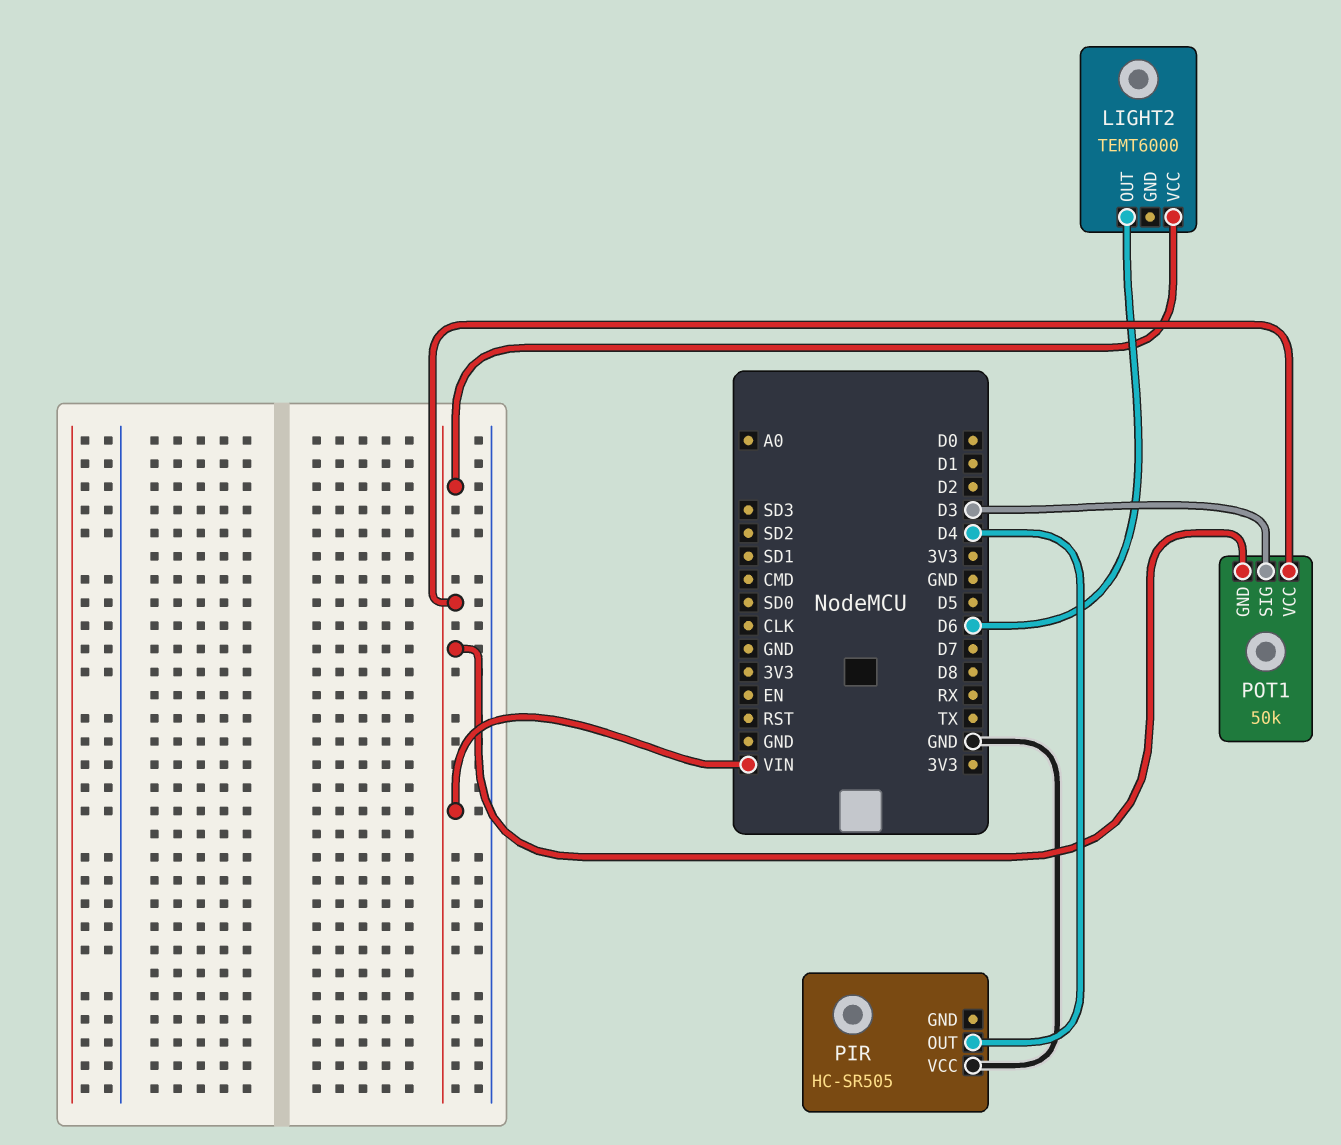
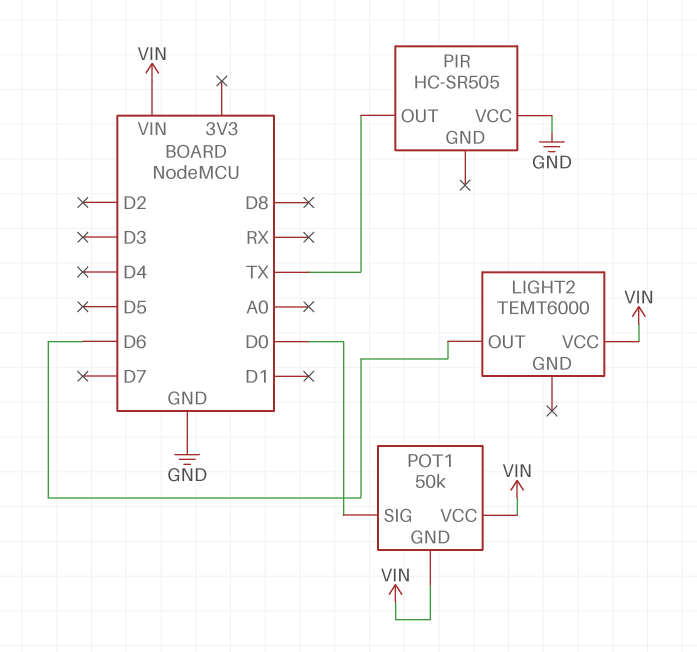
PIR pin OUT: D4 -> TX
POT1 pin SIG: D3 -> D0

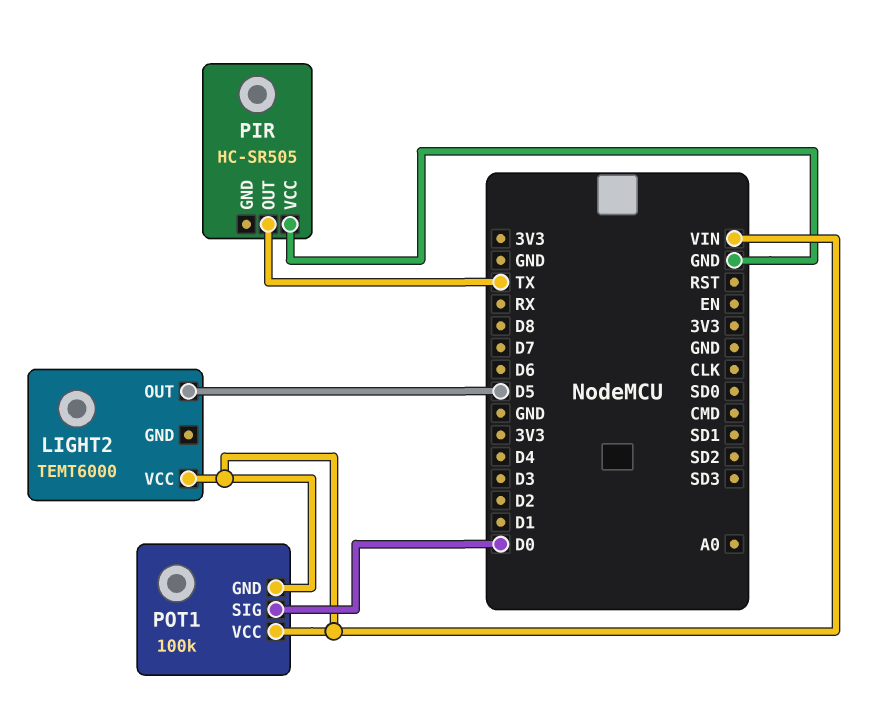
LIGHT2 pin OUT: D6 -> D5
POT1: 50k -> 100k

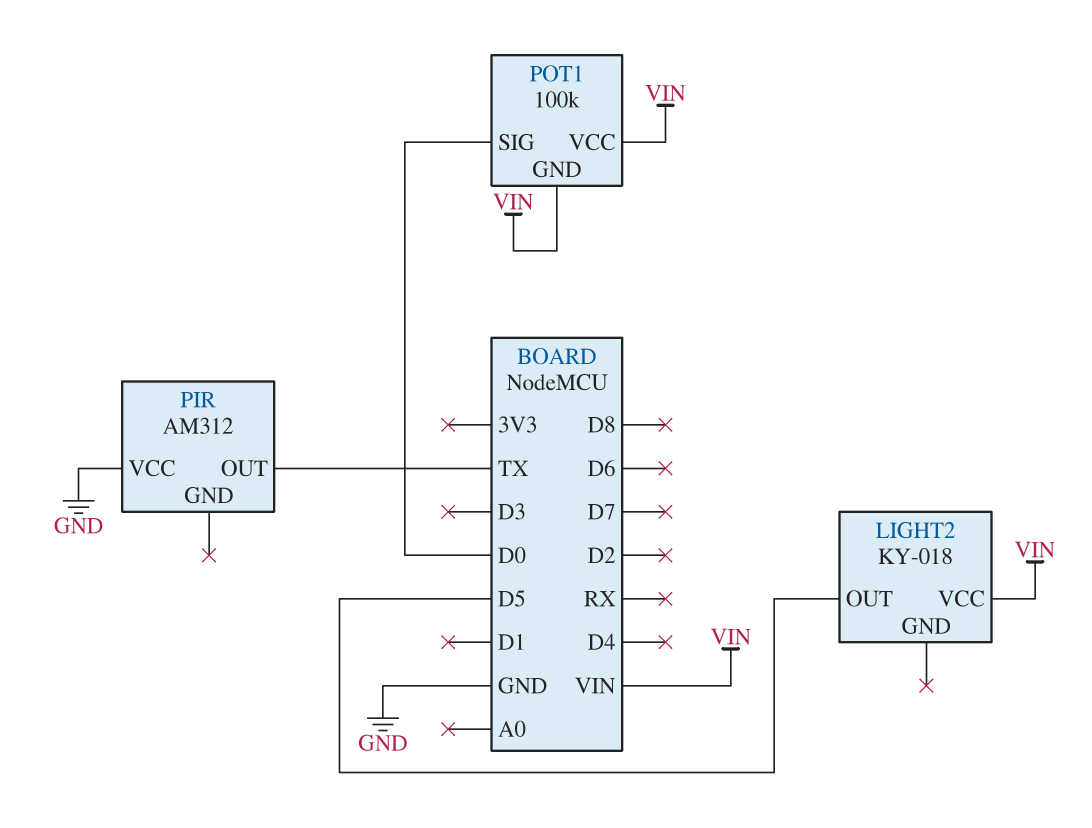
LIGHT2: TEMT6000 -> KY-018
PIR: HC-SR505 -> AM312

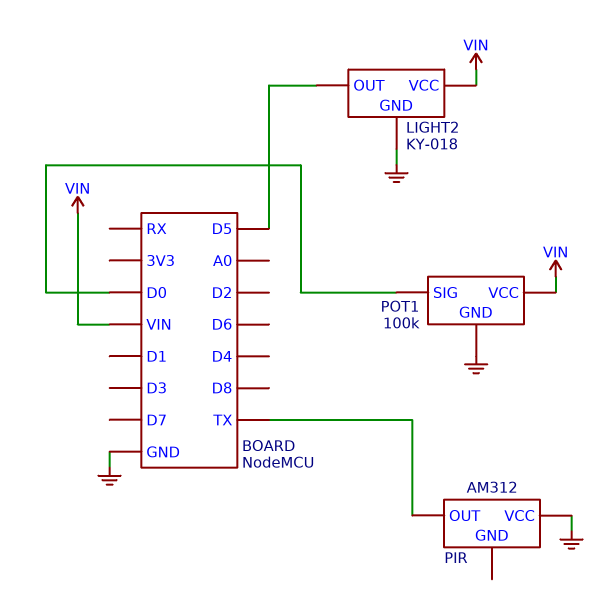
LIGHT2 pin GND: none -> GND
POT1 pin GND: VIN -> GND

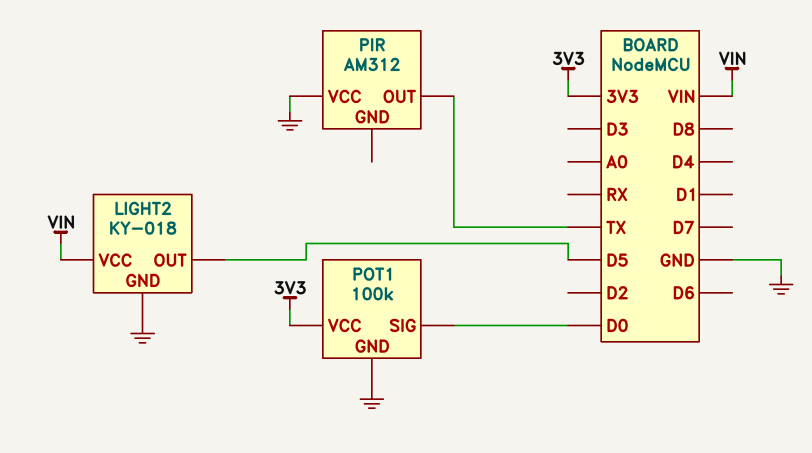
POT1 pin VCC: VIN -> 3V3

